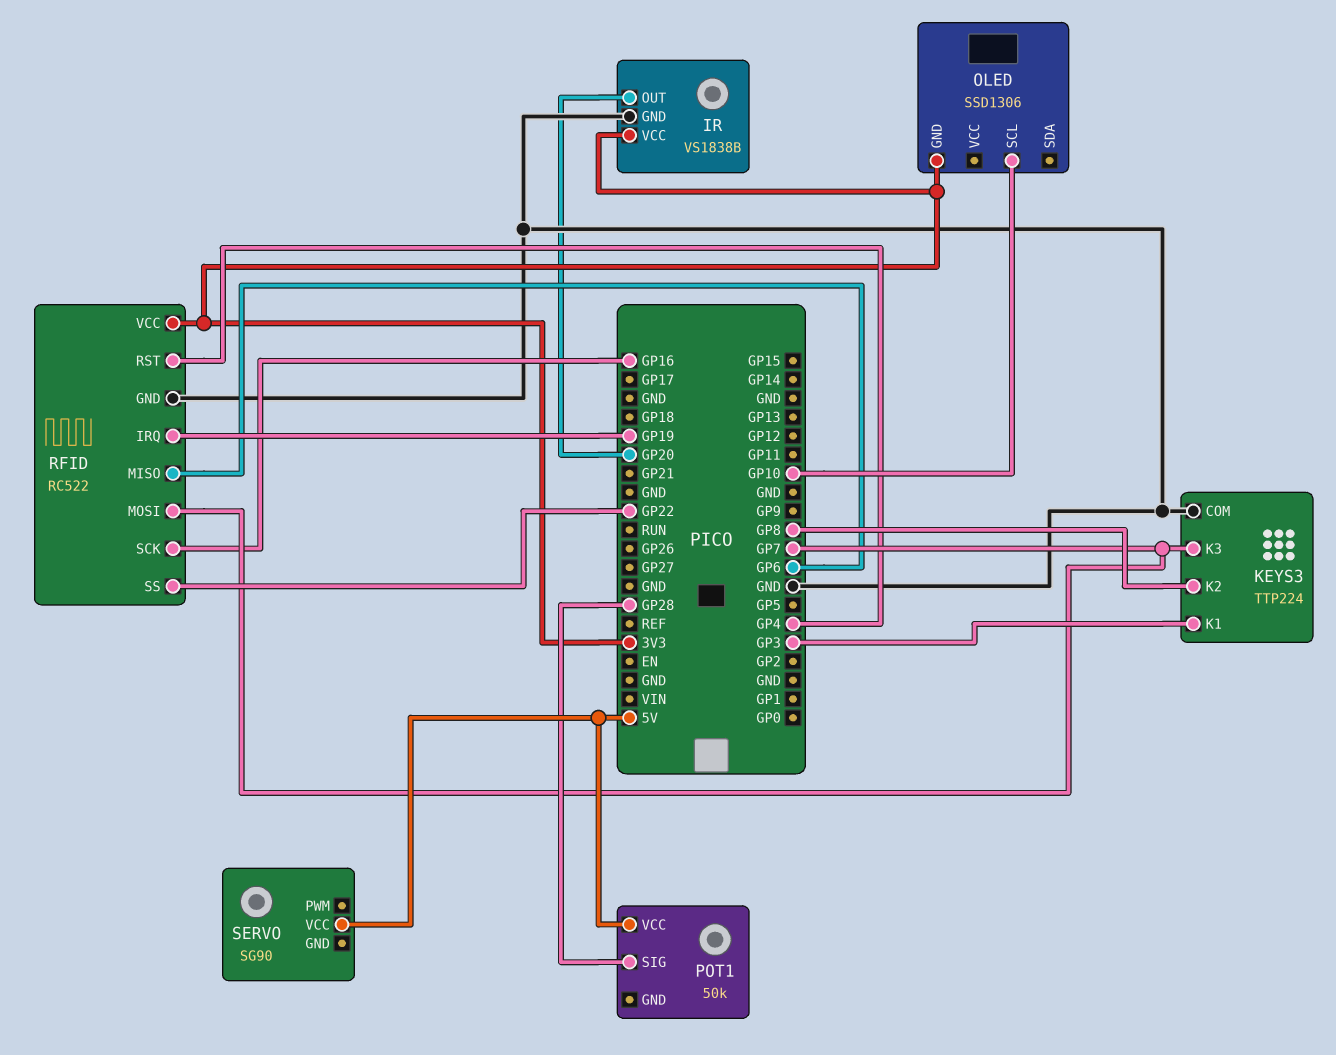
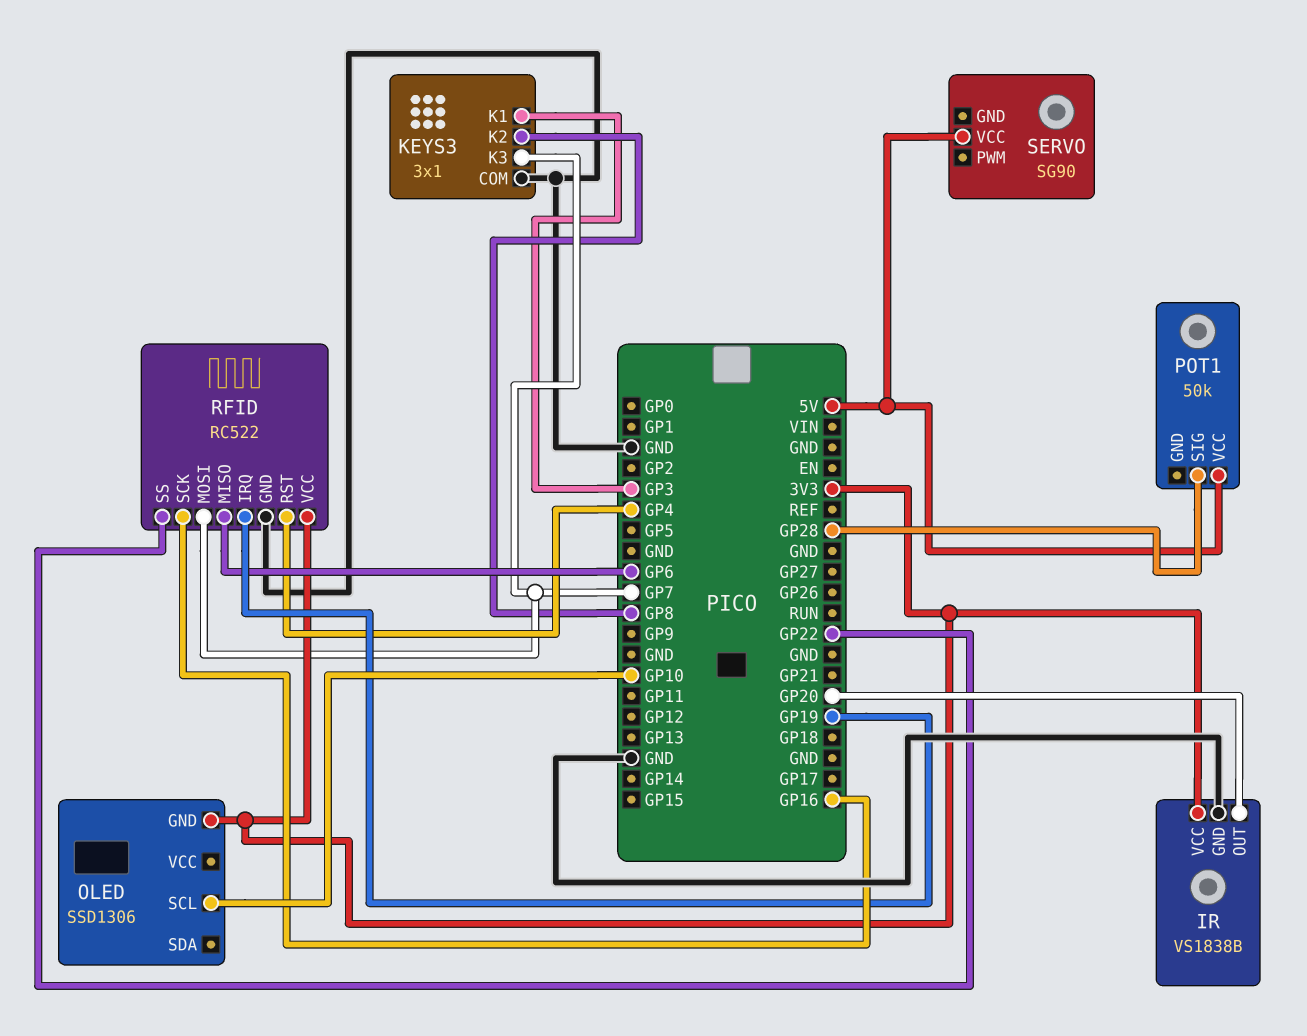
KEYS3: TTP224 -> 3x1

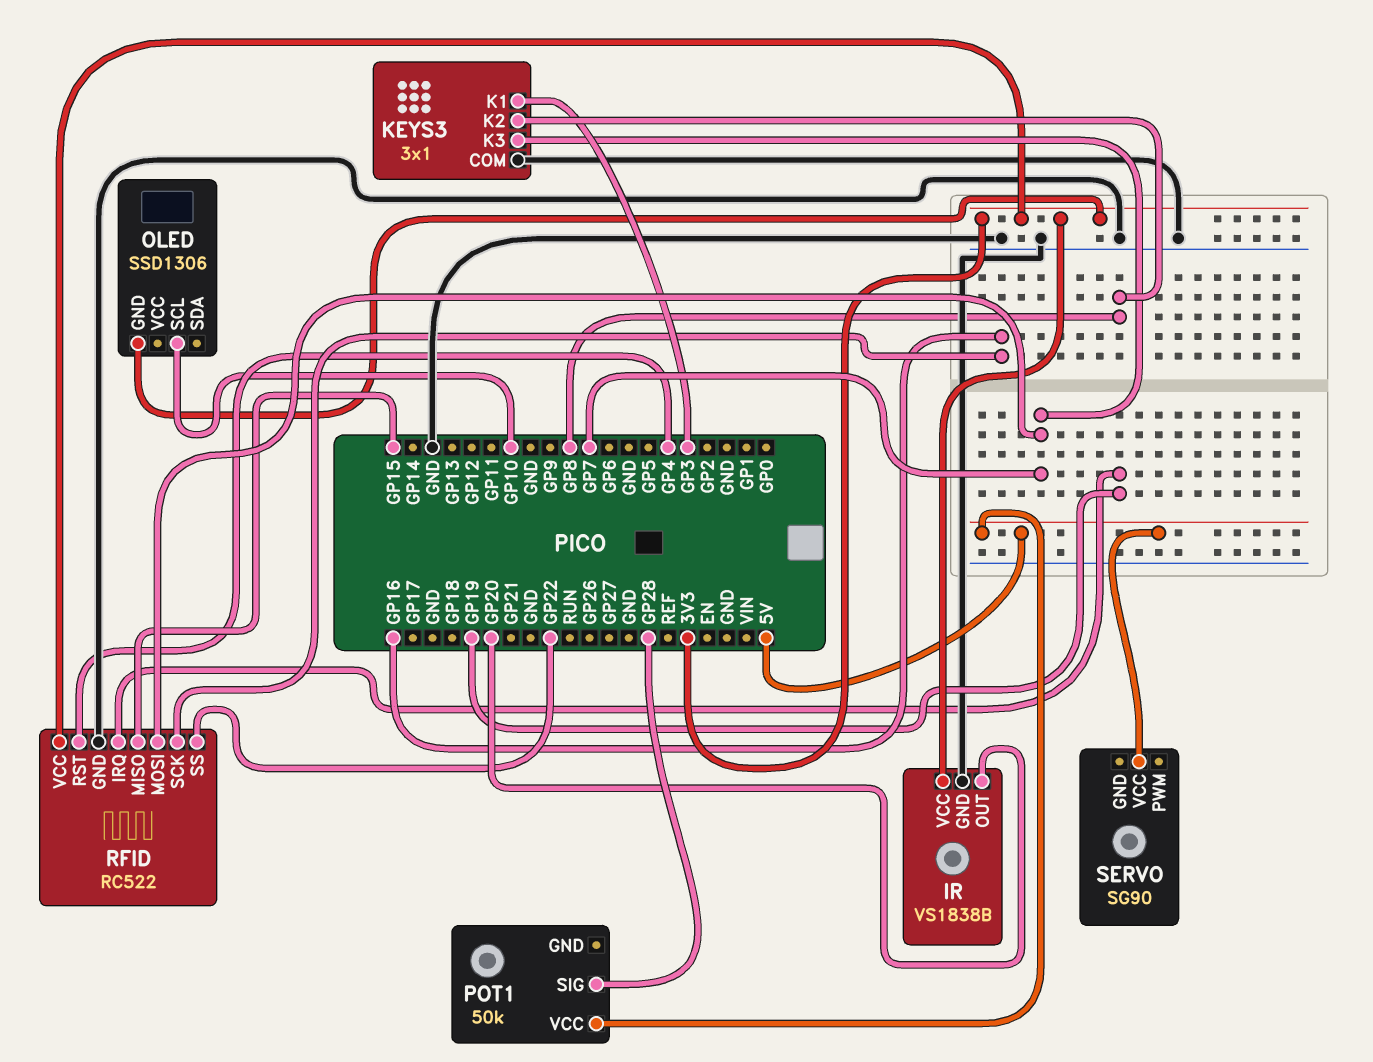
RFID pin MISO: GP6 -> GP15

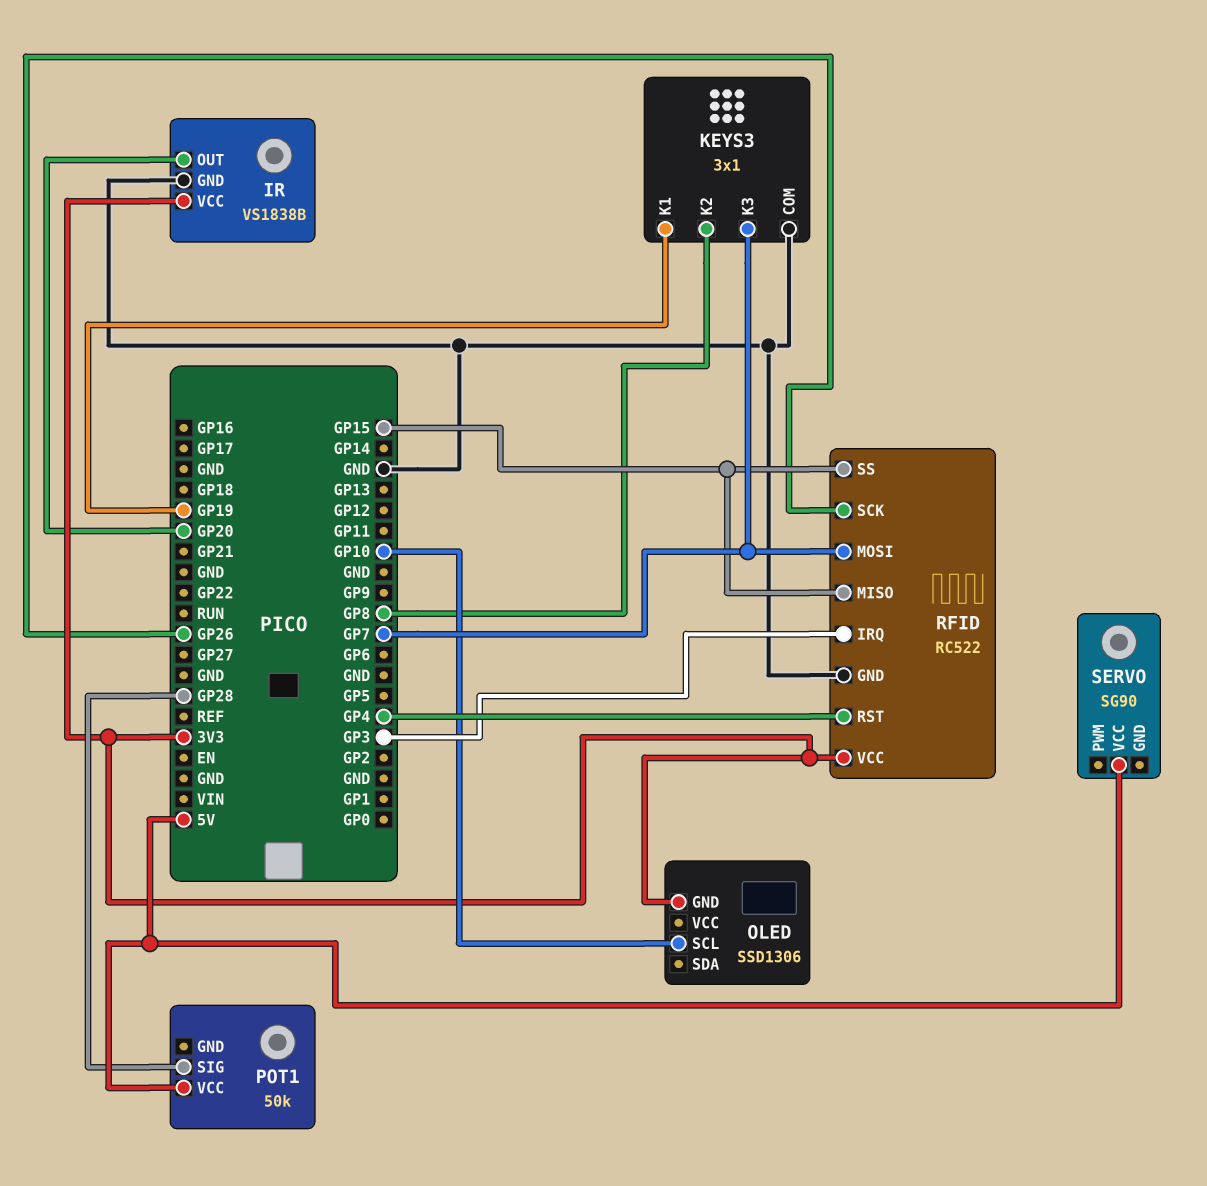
KEYS3 pin K1: GP3 -> GP19
RFID pin IRQ: GP19 -> GP3
RFID pin SCK: GP16 -> GP26
RFID pin SS: GP22 -> GP15

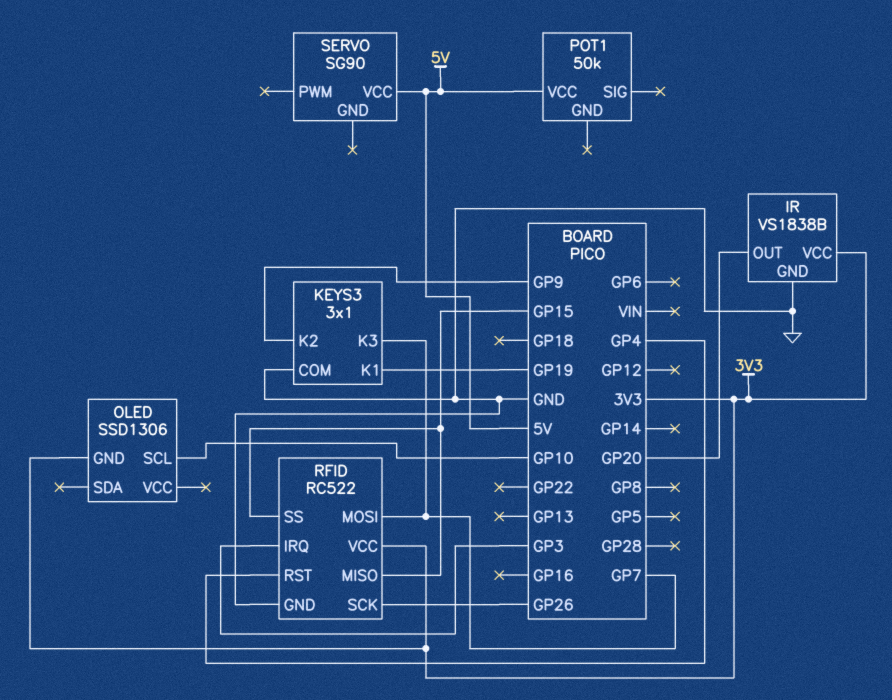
KEYS3 pin K2: GP8 -> GP9
POT1 pin SIG: GP28 -> none

